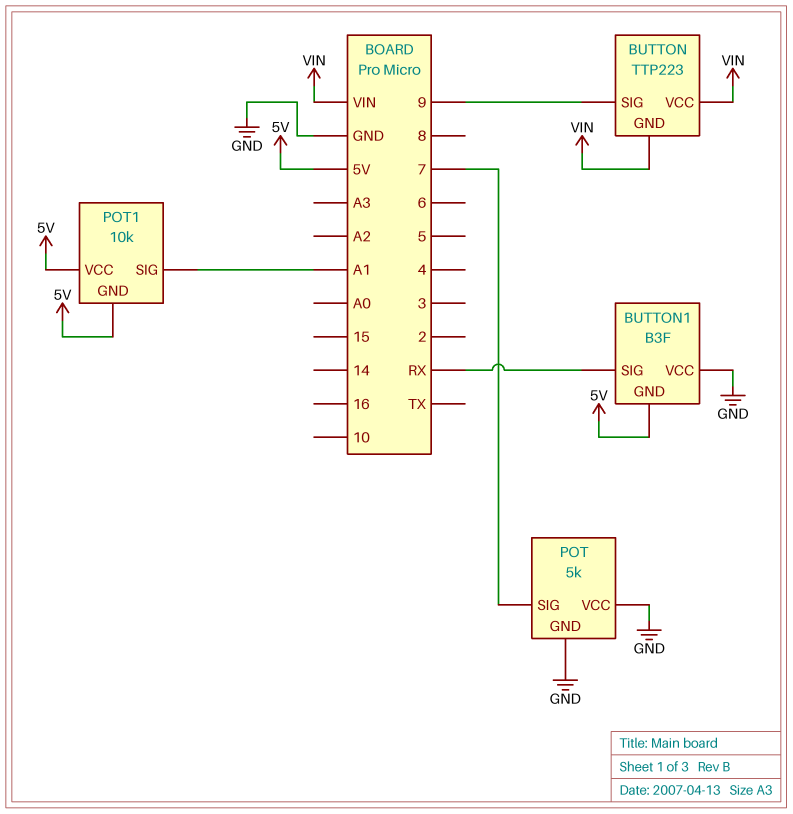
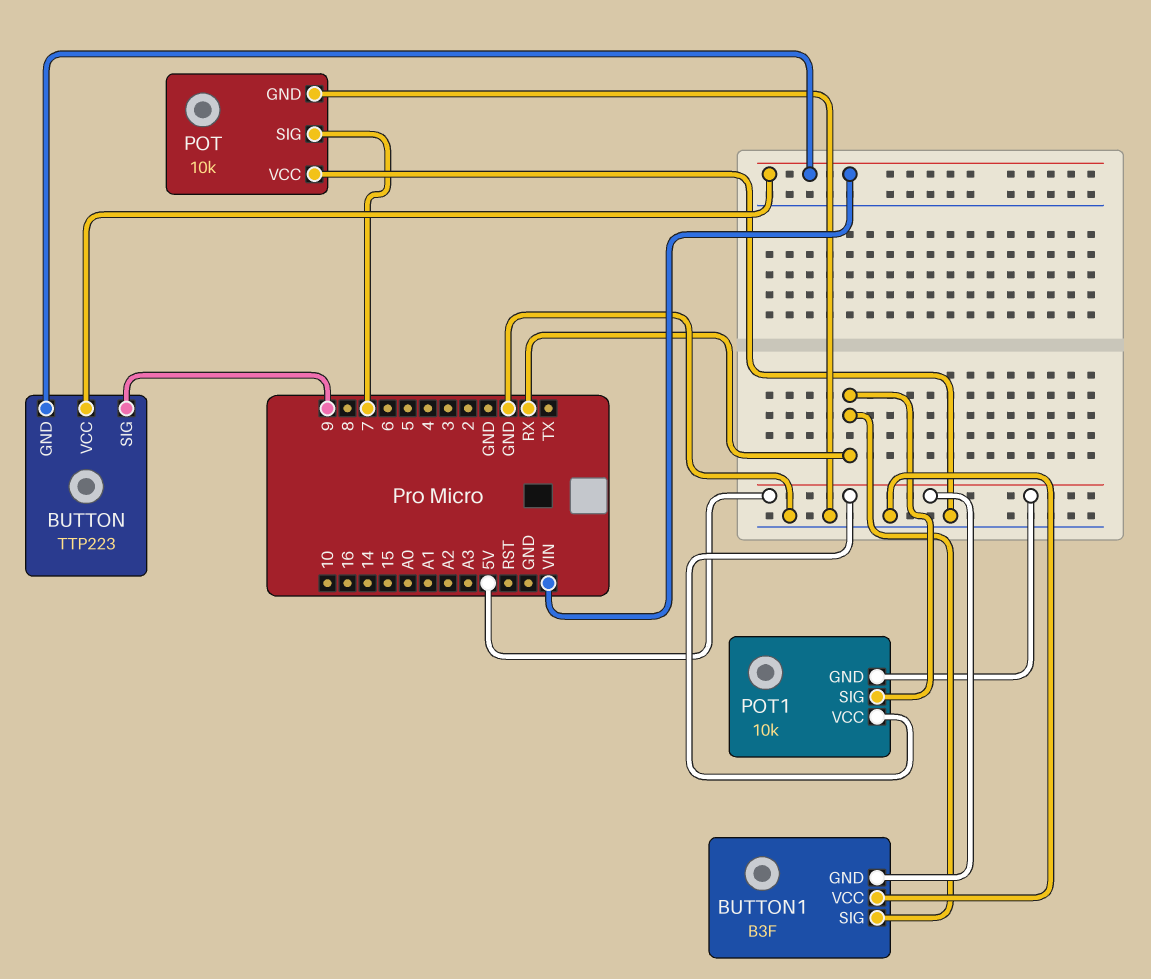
POT: 5k -> 10k
POT1 pin SIG: A1 -> RX

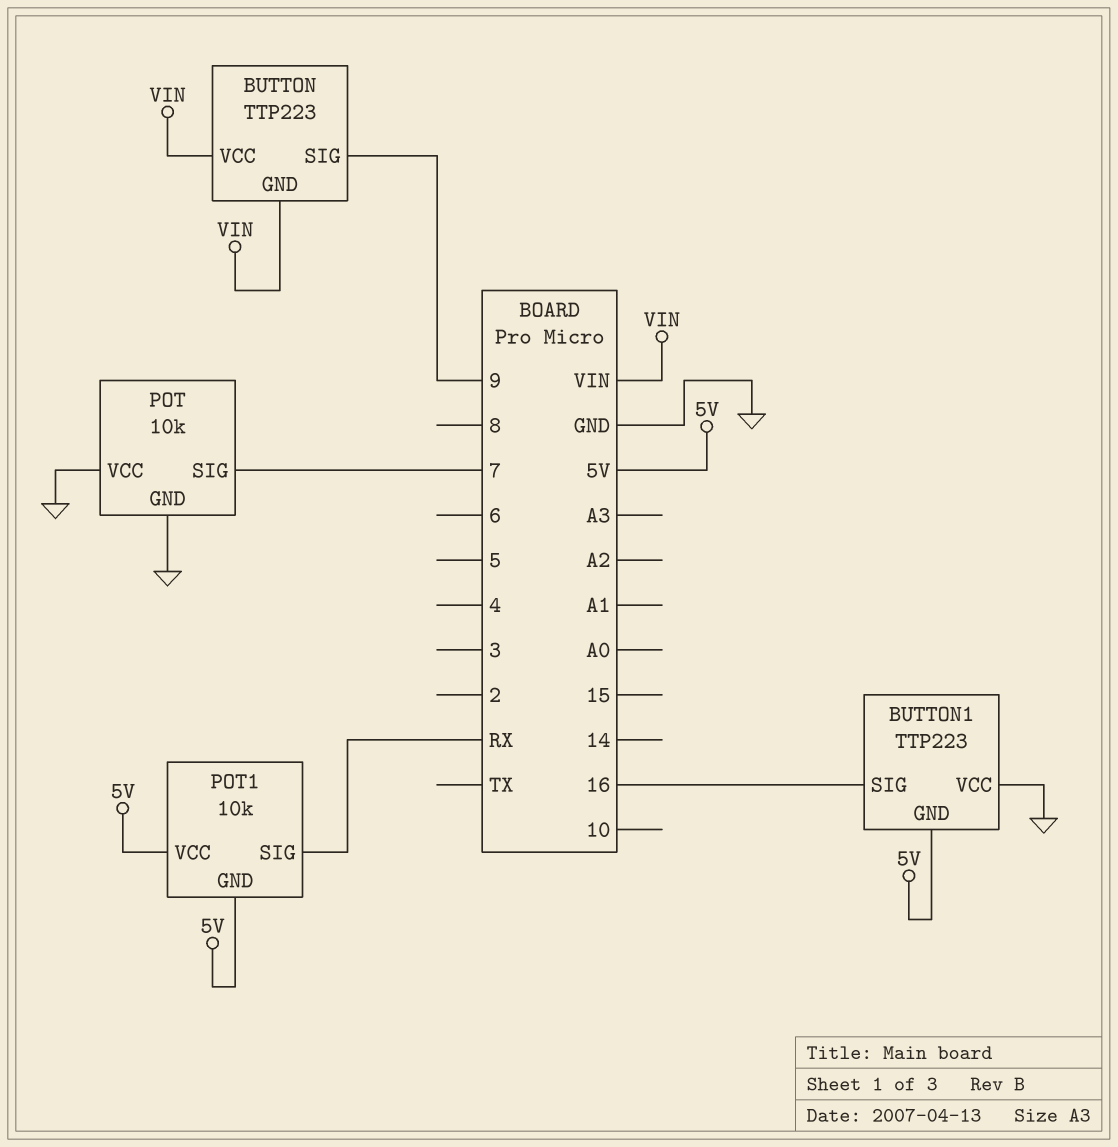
BUTTON1: B3F -> TTP223
BUTTON1 pin SIG: RX -> 16

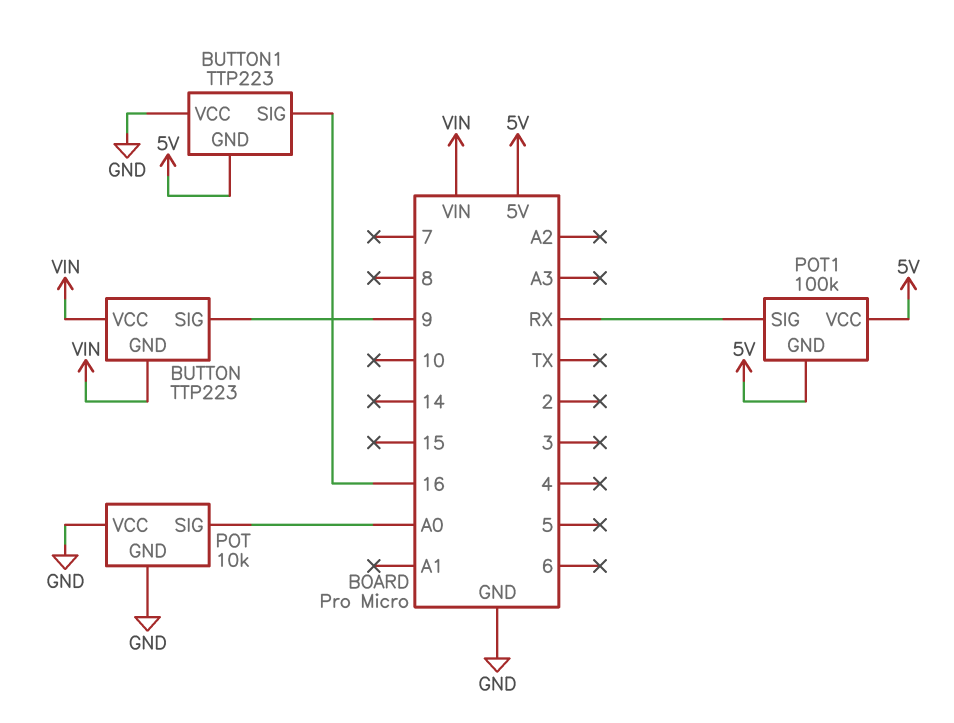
POT pin SIG: 7 -> A0
POT1: 10k -> 100k

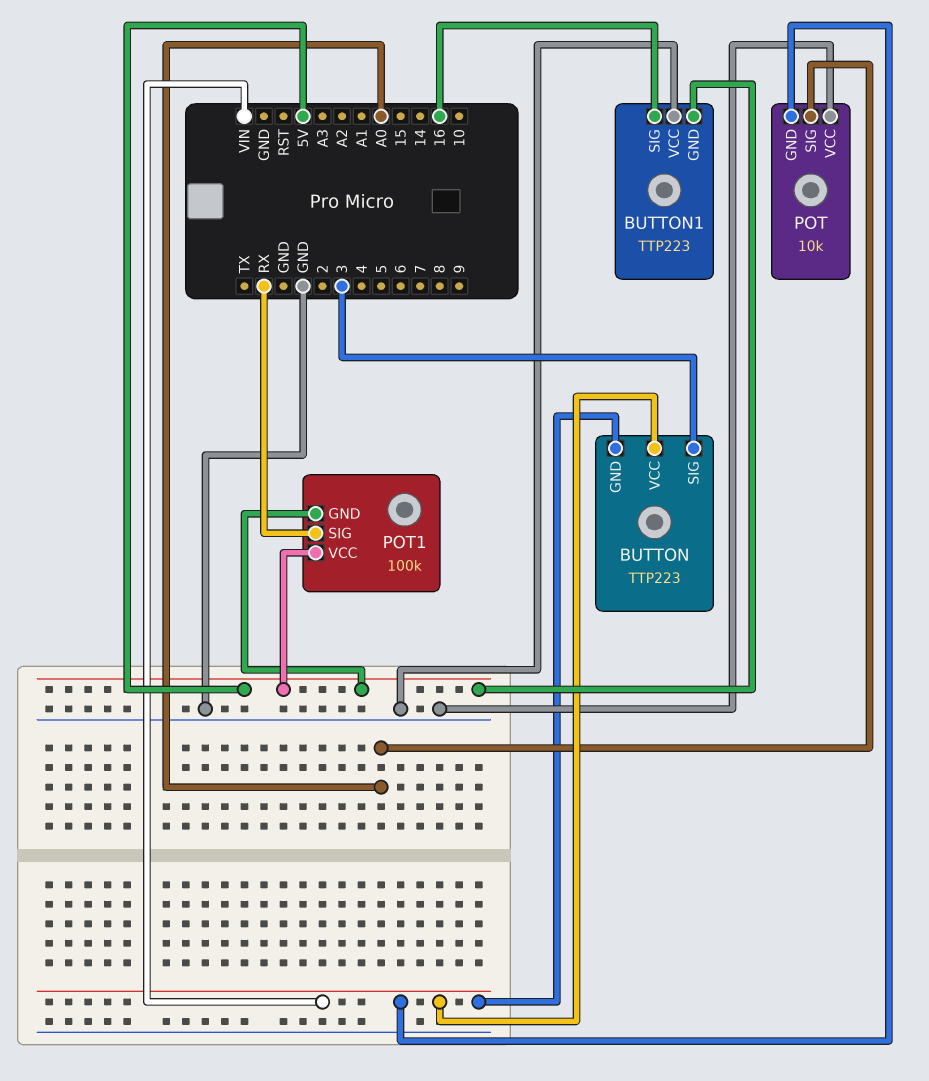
BUTTON pin SIG: 9 -> 3
POT pin GND: GND -> VIN

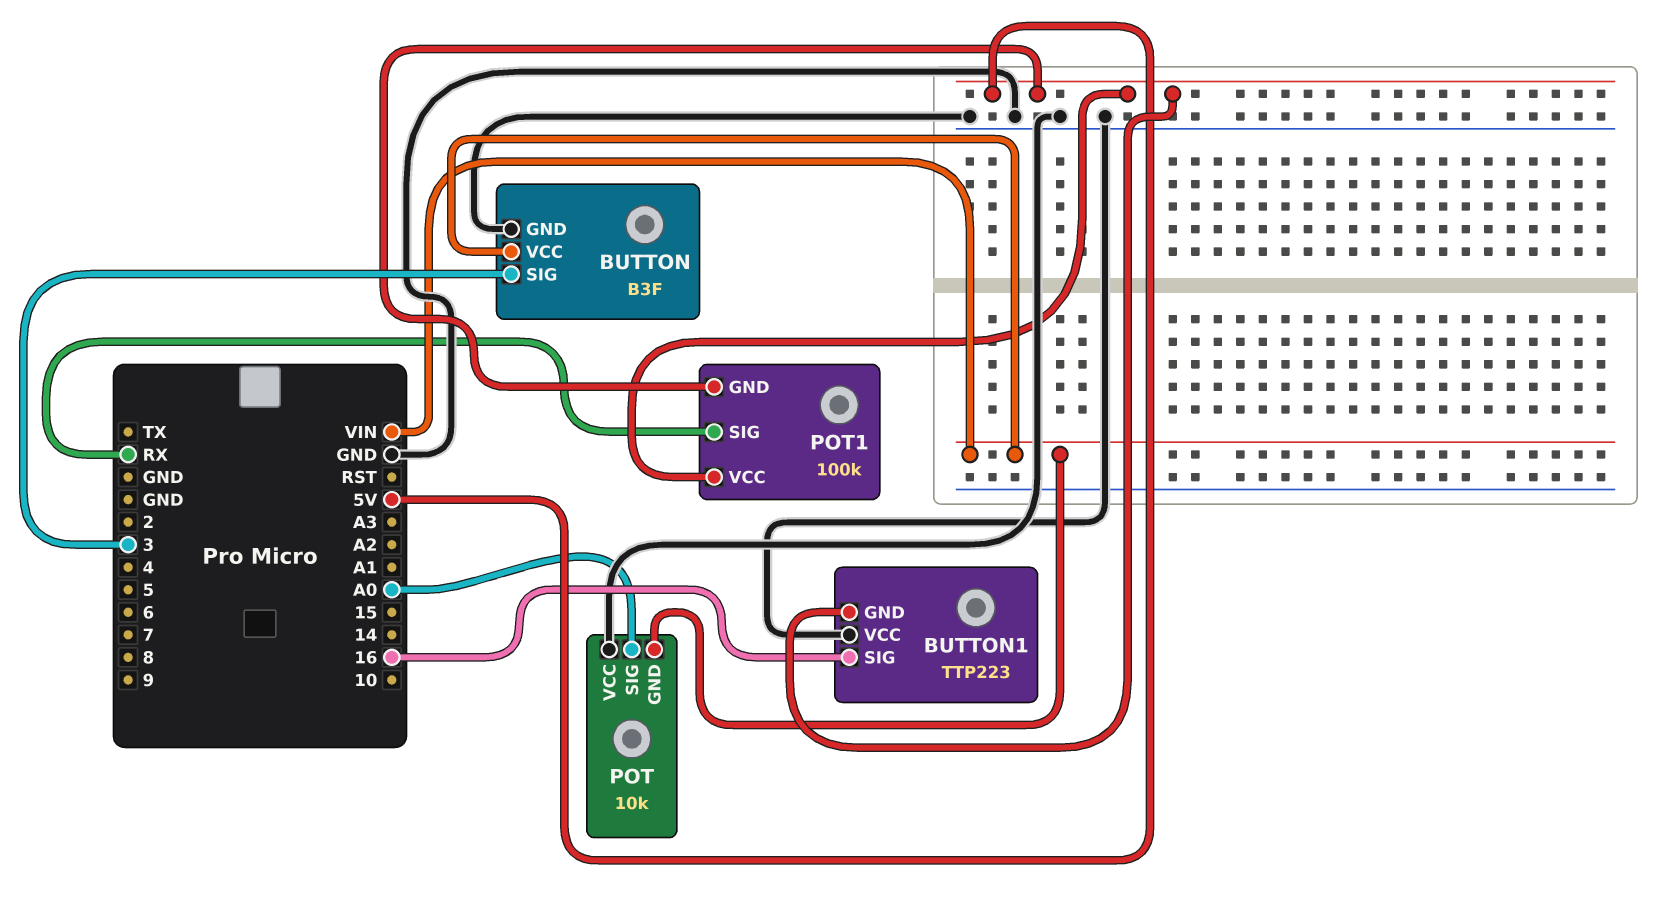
BUTTON: TTP223 -> B3F
BUTTON pin GND: VIN -> GND

